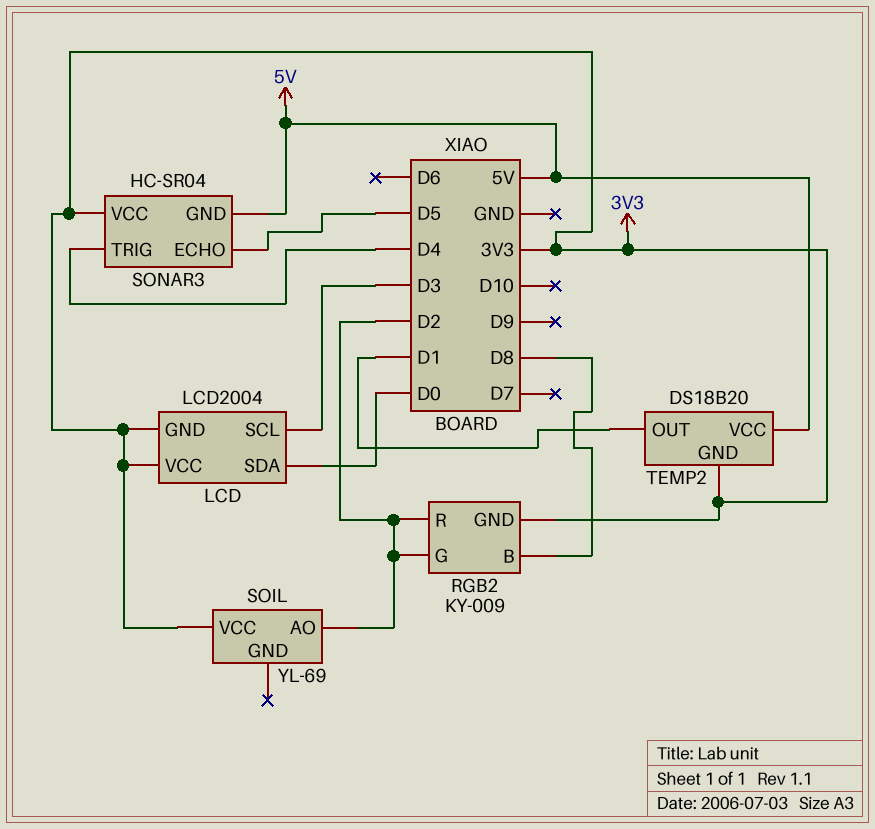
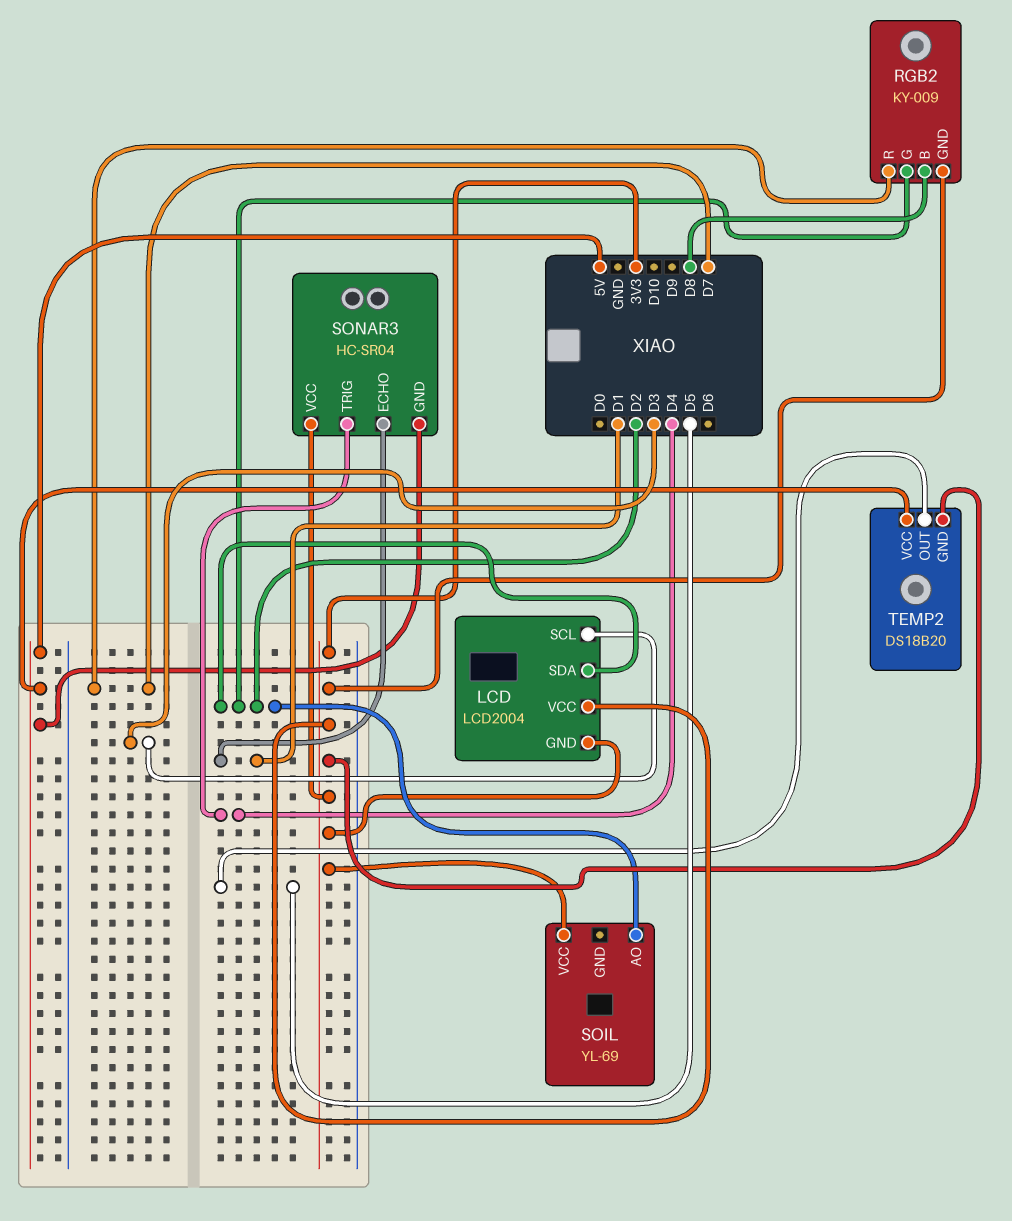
LCD pin SDA: D0 -> D2
RGB2 pin R: D2 -> D7
SONAR3 pin ECHO: D5 -> D1
TEMP2 pin OUT: D1 -> D5

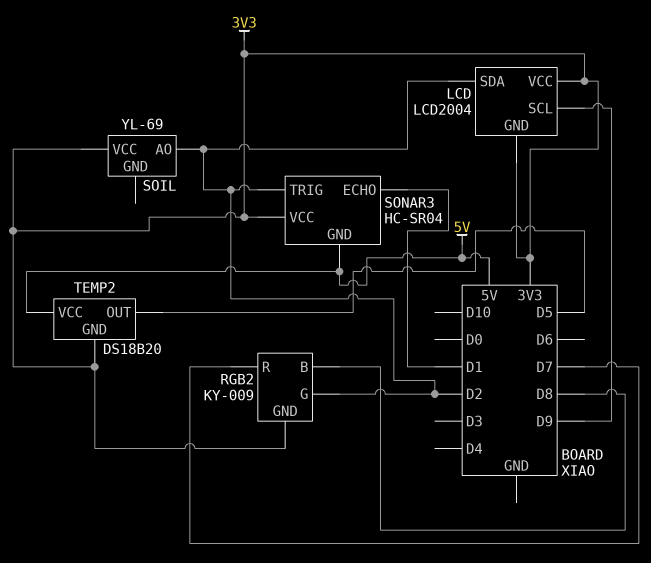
LCD pin SCL: D3 -> D9
SONAR3 pin TRIG: D4 -> D2

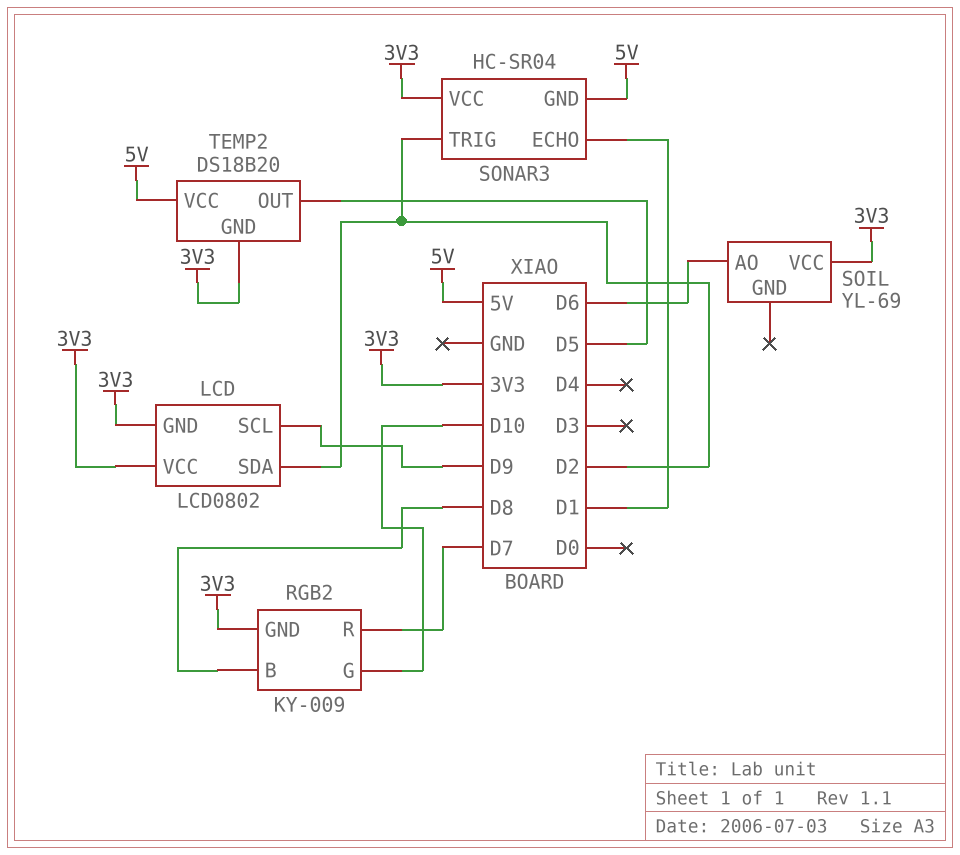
LCD: LCD2004 -> LCD0802
RGB2 pin G: D2 -> D10
SOIL pin AO: D2 -> D6

